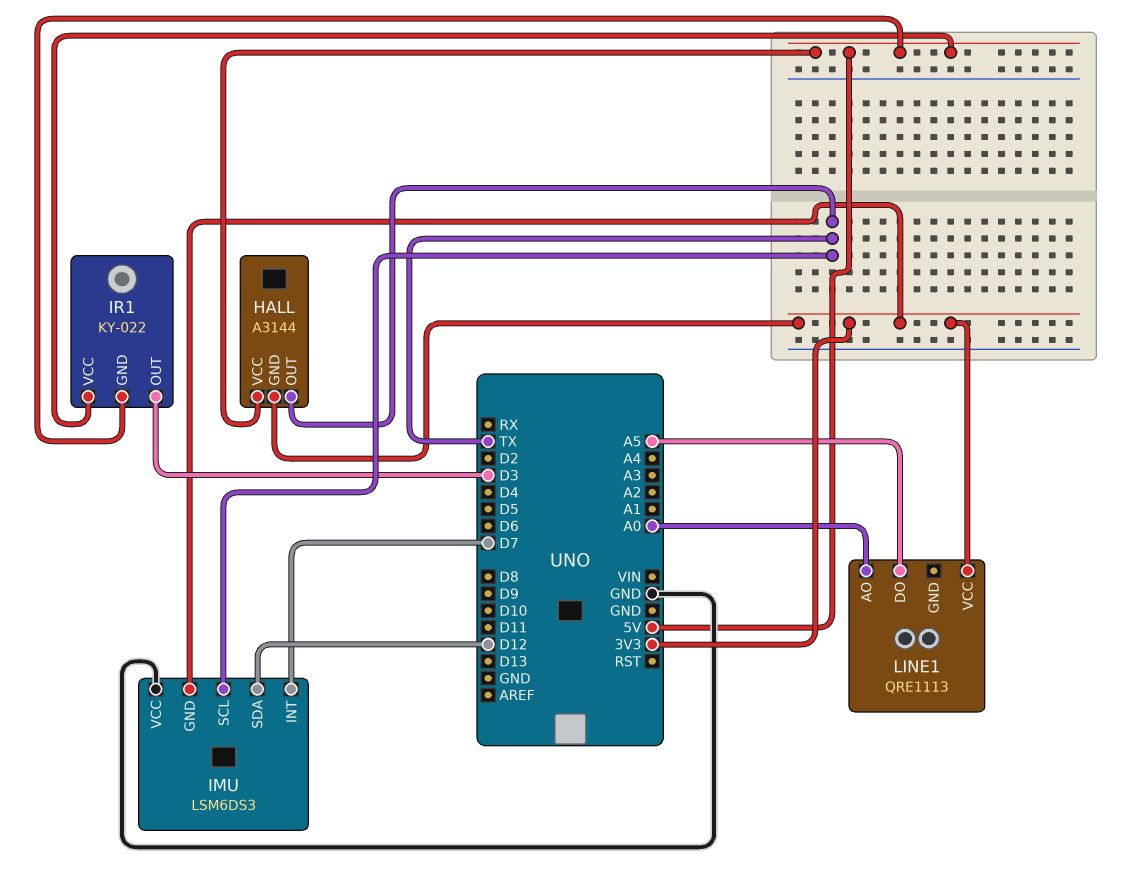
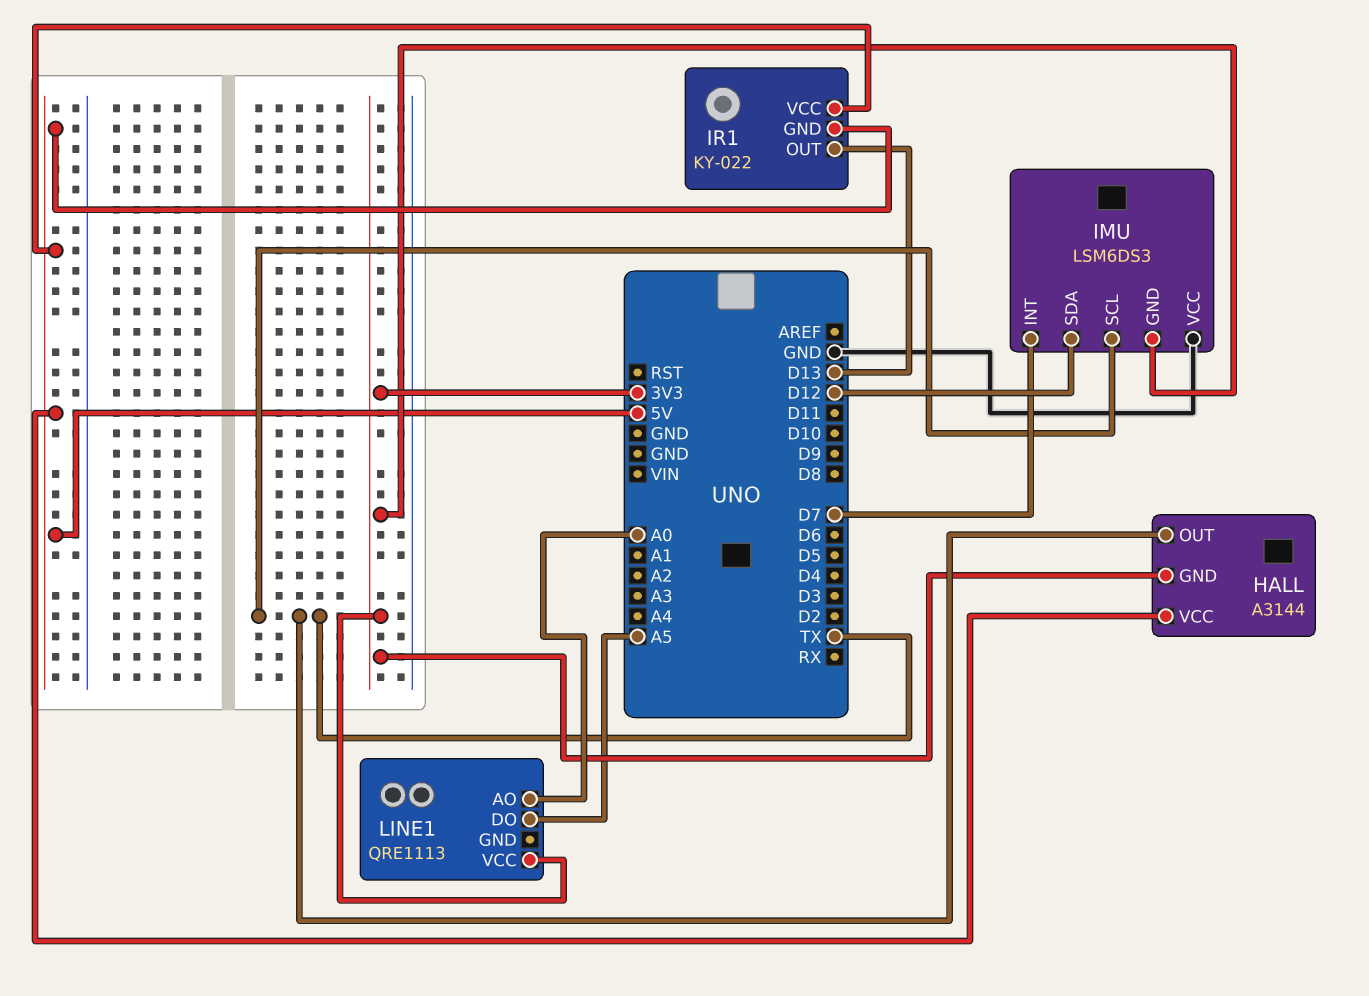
IR1 pin OUT: D3 -> D13

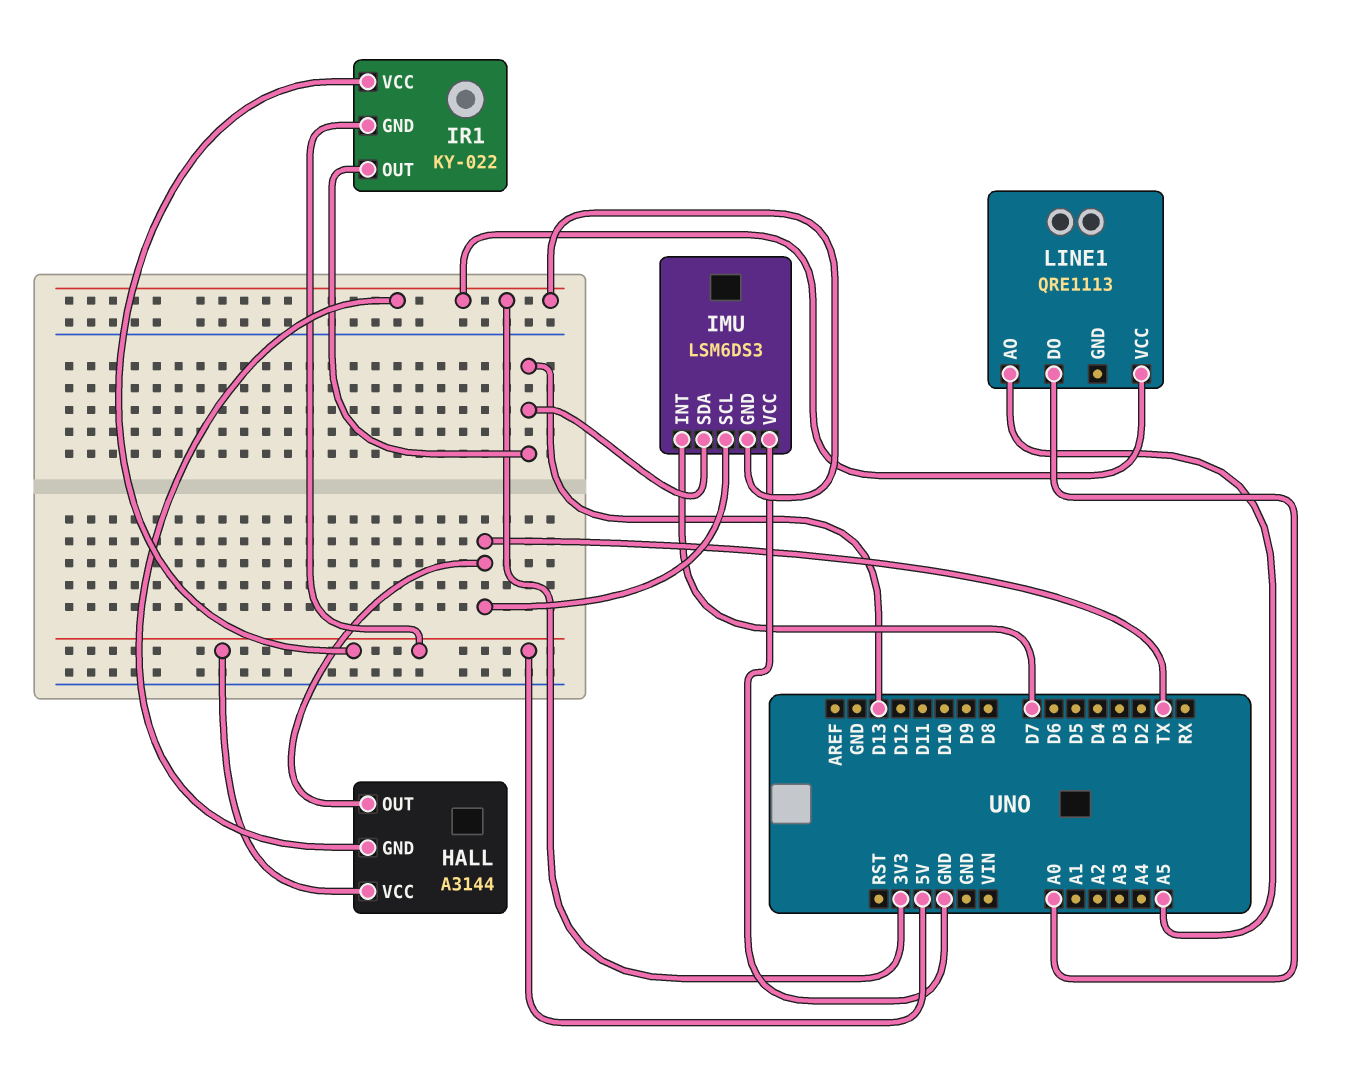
IMU pin SDA: D12 -> D13
LINE1 pin AO: A0 -> A5
LINE1 pin DO: A5 -> A0

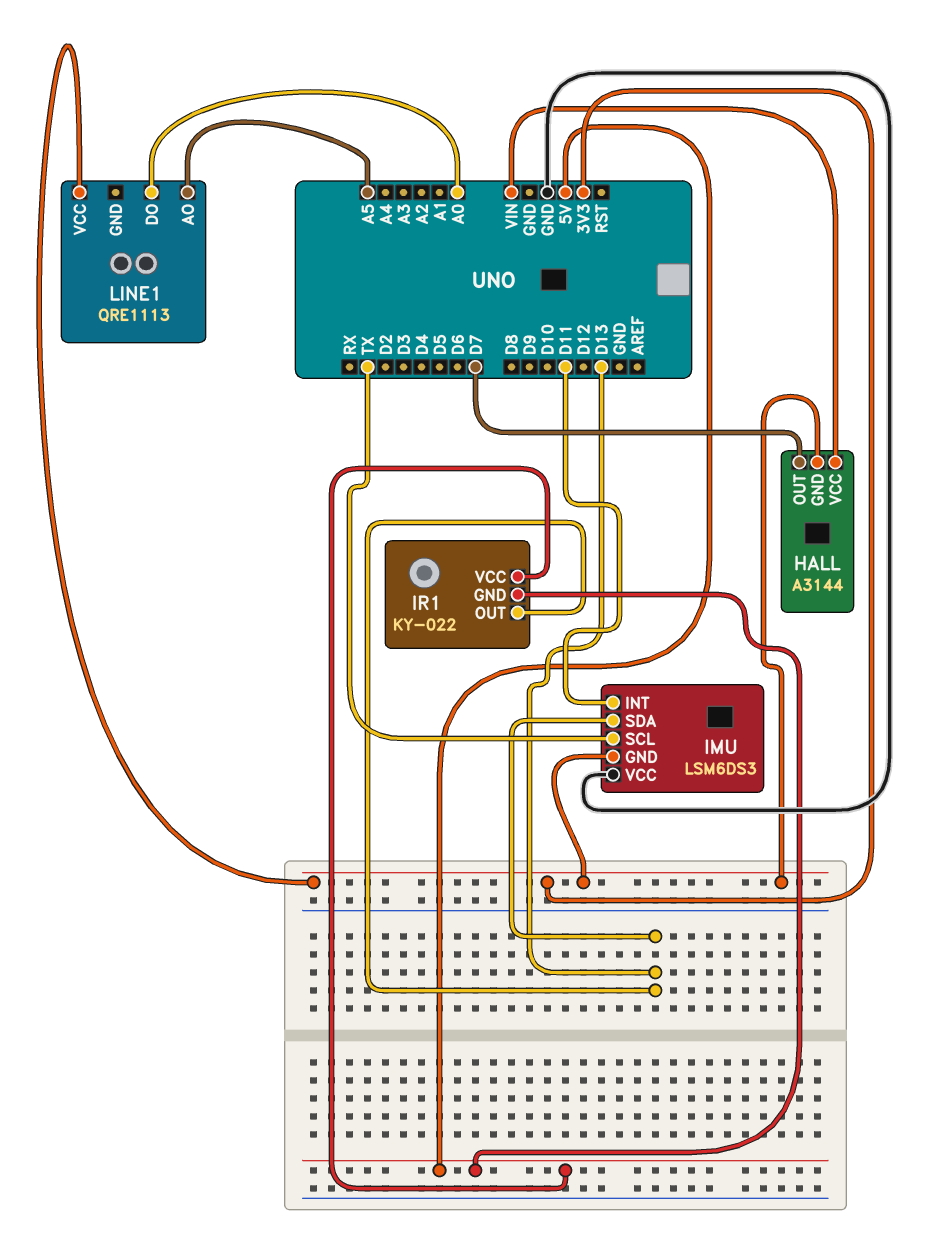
HALL pin OUT: TX -> D7
HALL pin VCC: 5V -> VIN
IMU pin INT: D7 -> D11

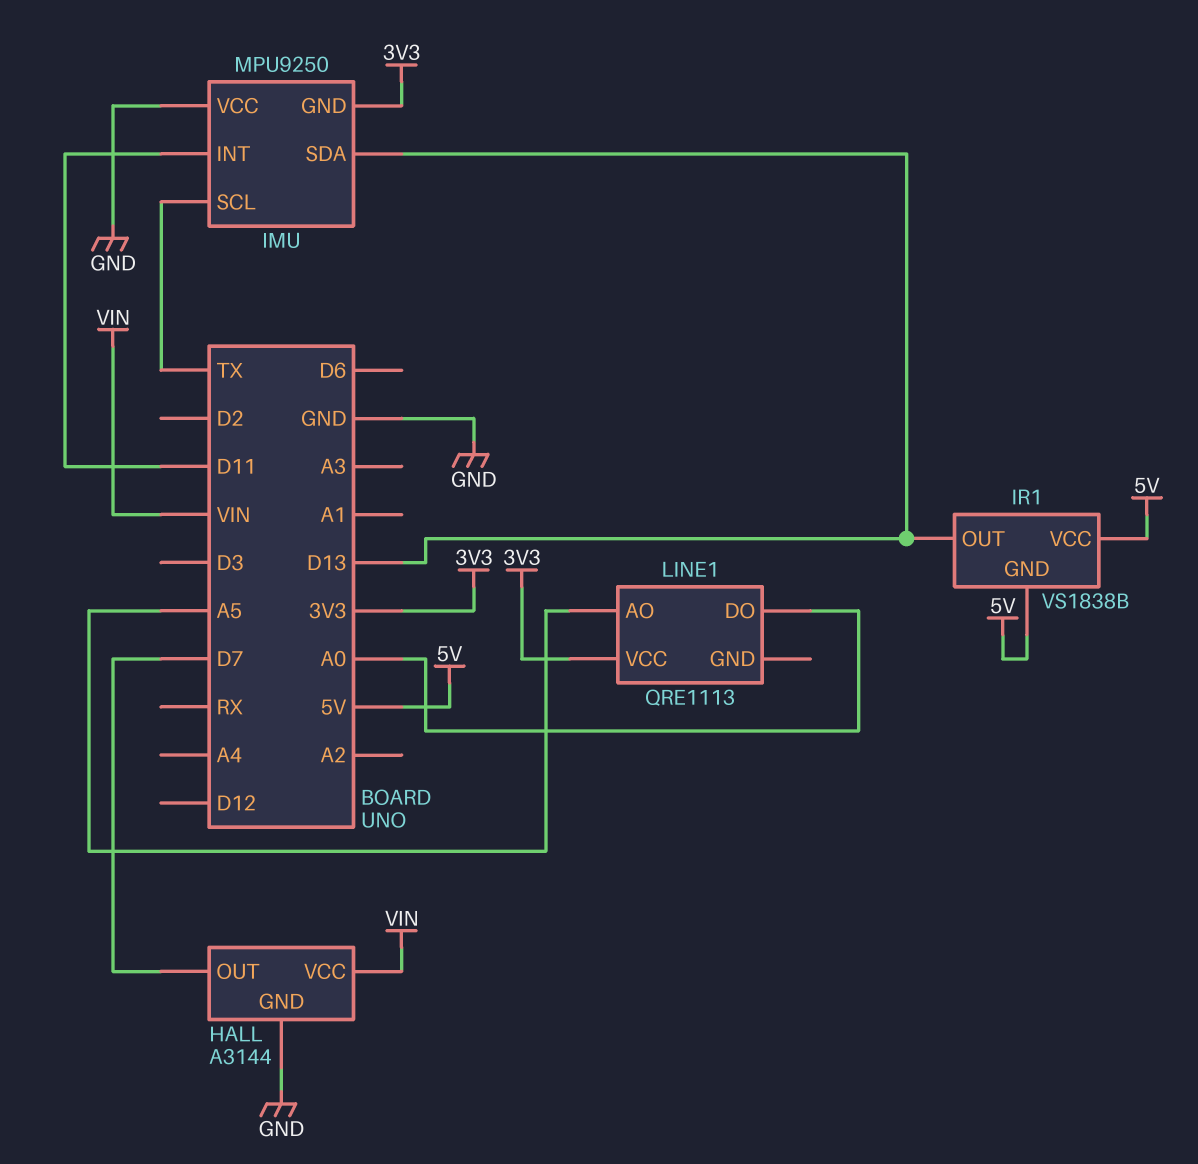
HALL pin GND: 3V3 -> GND
IMU: LSM6DS3 -> MPU9250
IR1: KY-022 -> VS1838B

